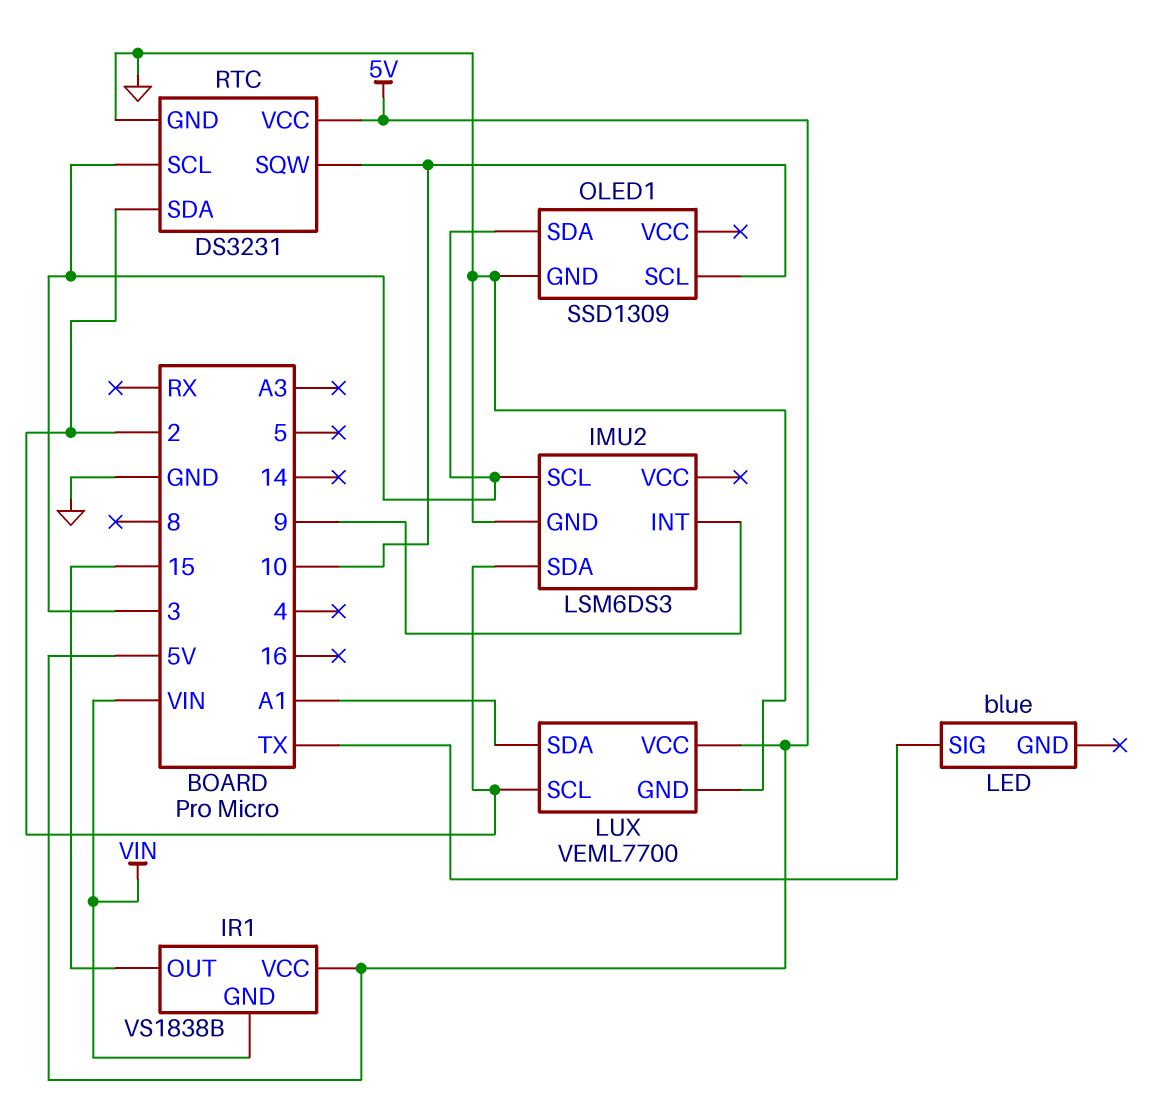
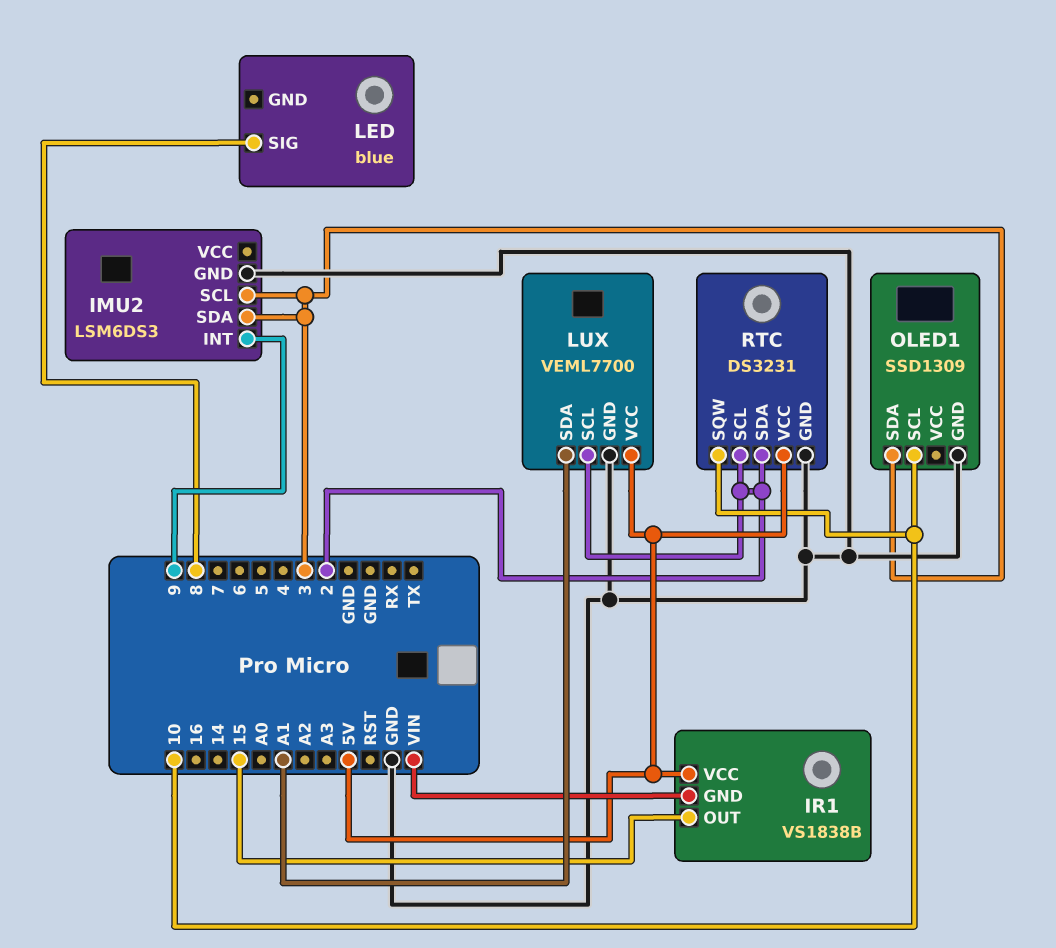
IMU2 pin SDA: 2 -> 3
LED pin SIG: TX -> 8
RTC pin SCL: 3 -> 2

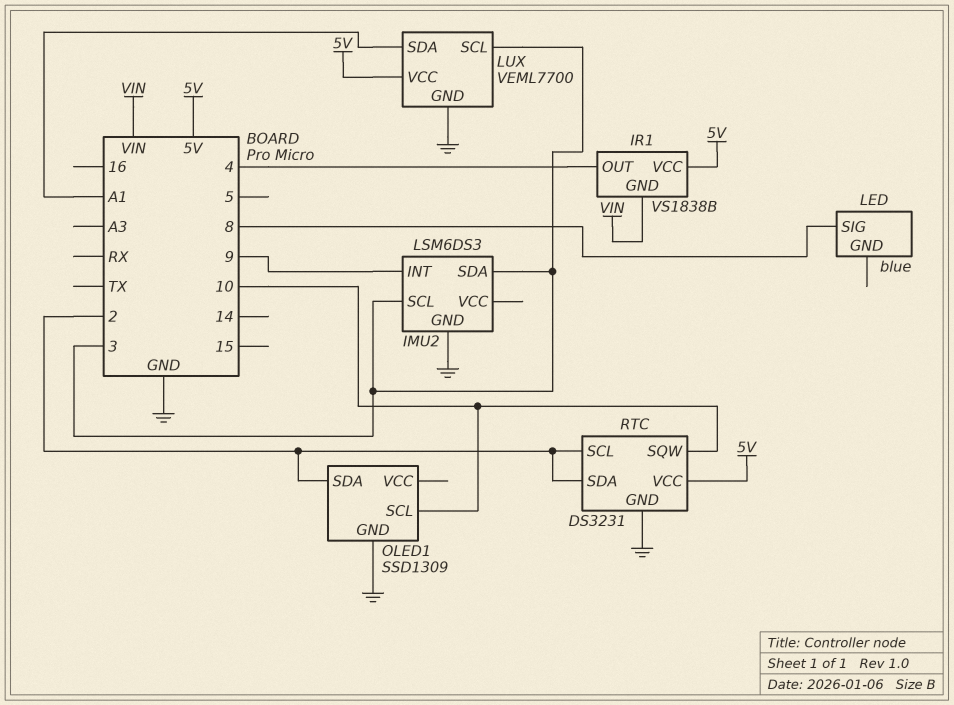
IR1 pin OUT: 15 -> 4
LUX pin SCL: 2 -> 3
OLED1 pin SDA: 3 -> 2

